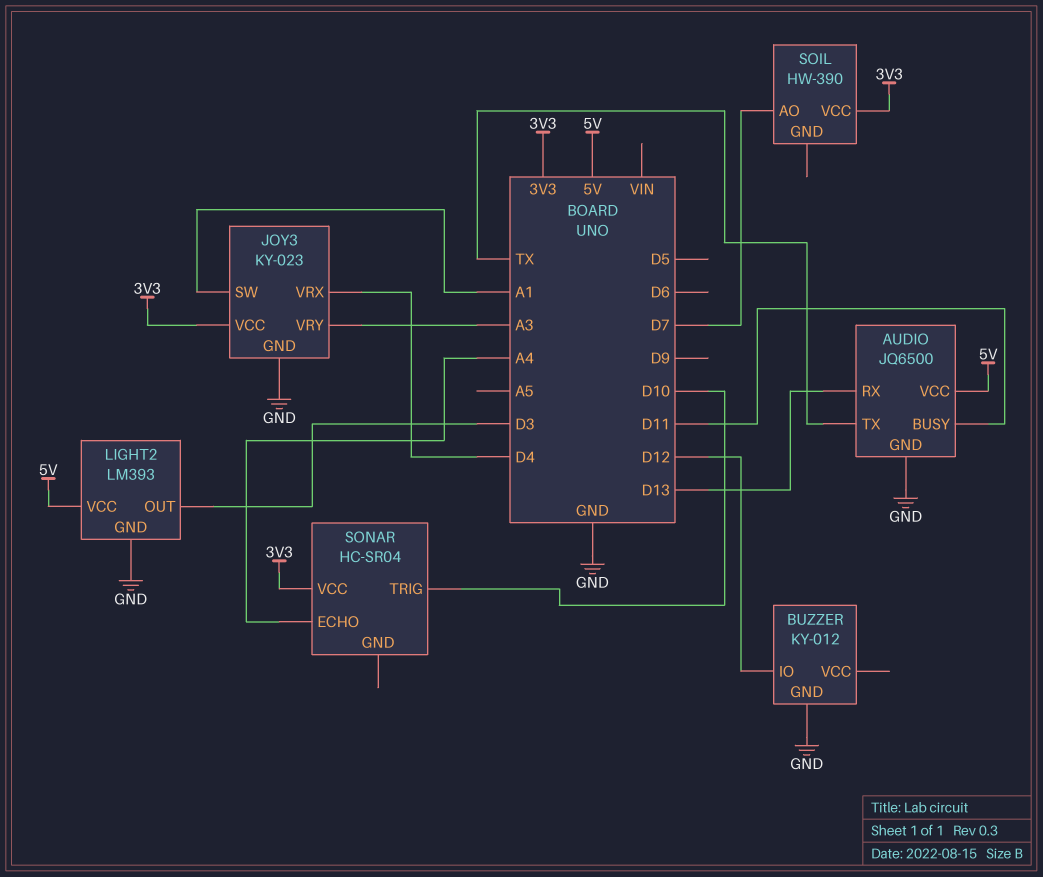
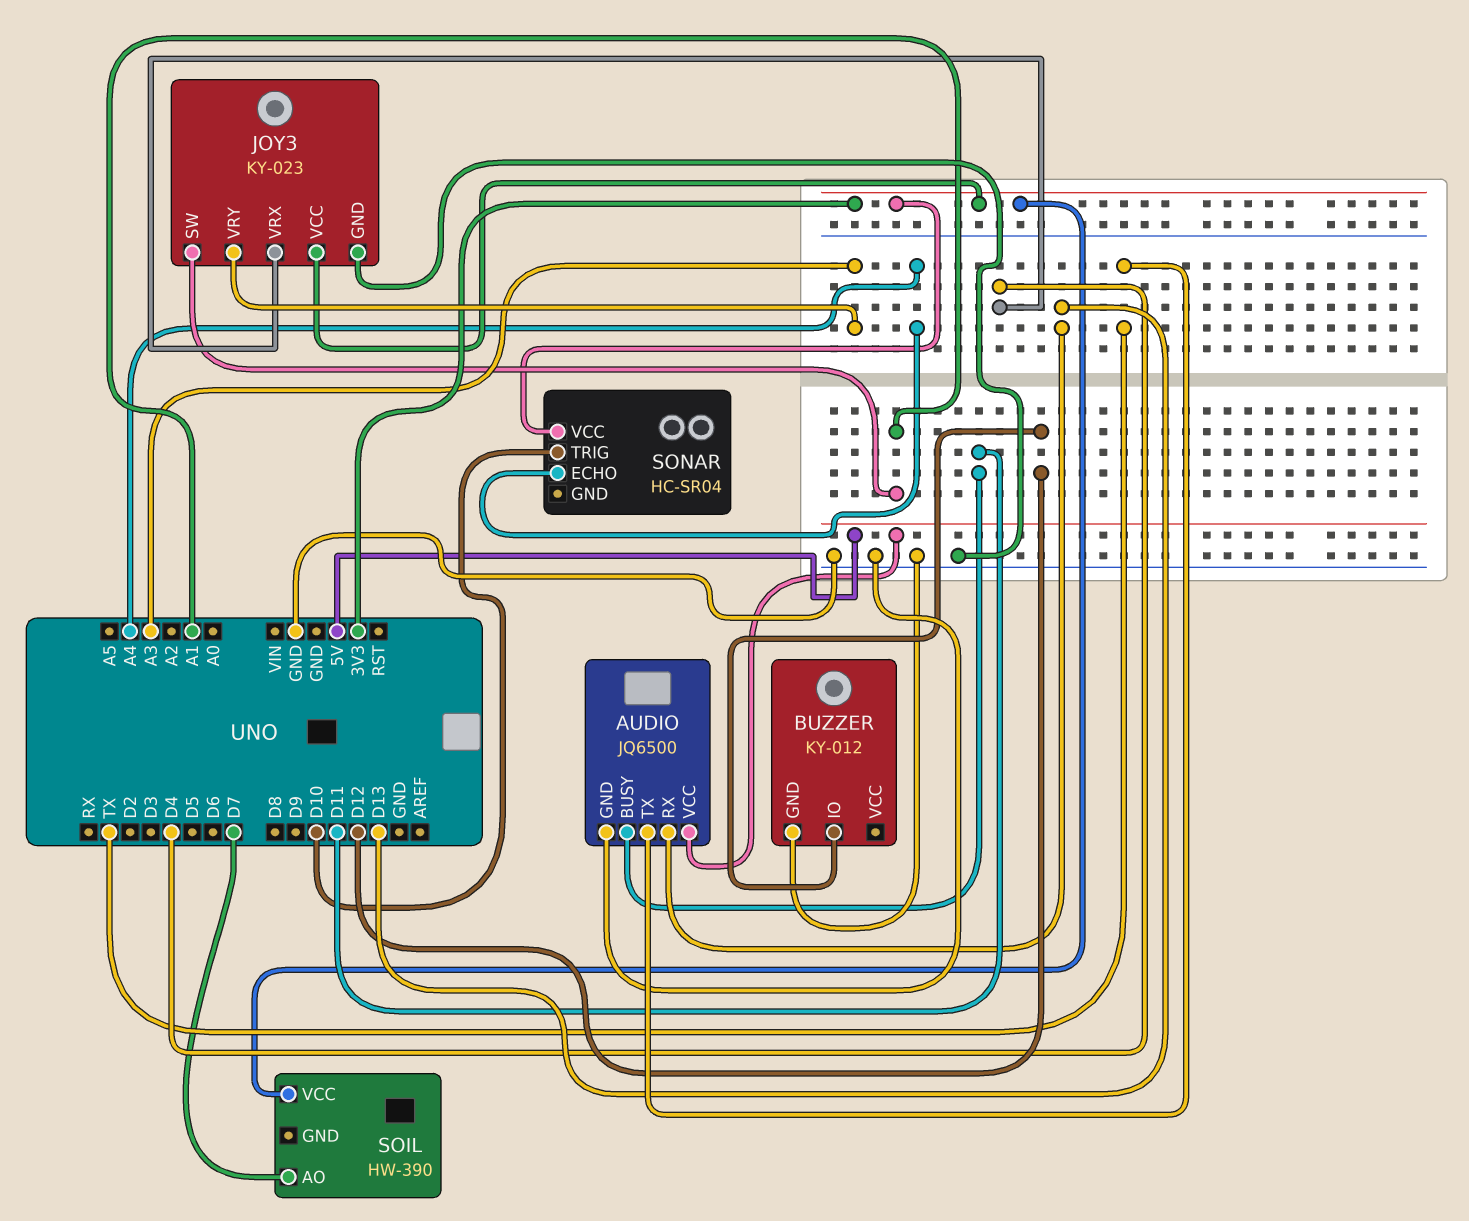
LIGHT2: LM393 -> none
LIGHT2 pin GND: GND -> none
LIGHT2 pin OUT: D3 -> none
LIGHT2 pin VCC: 5V -> none

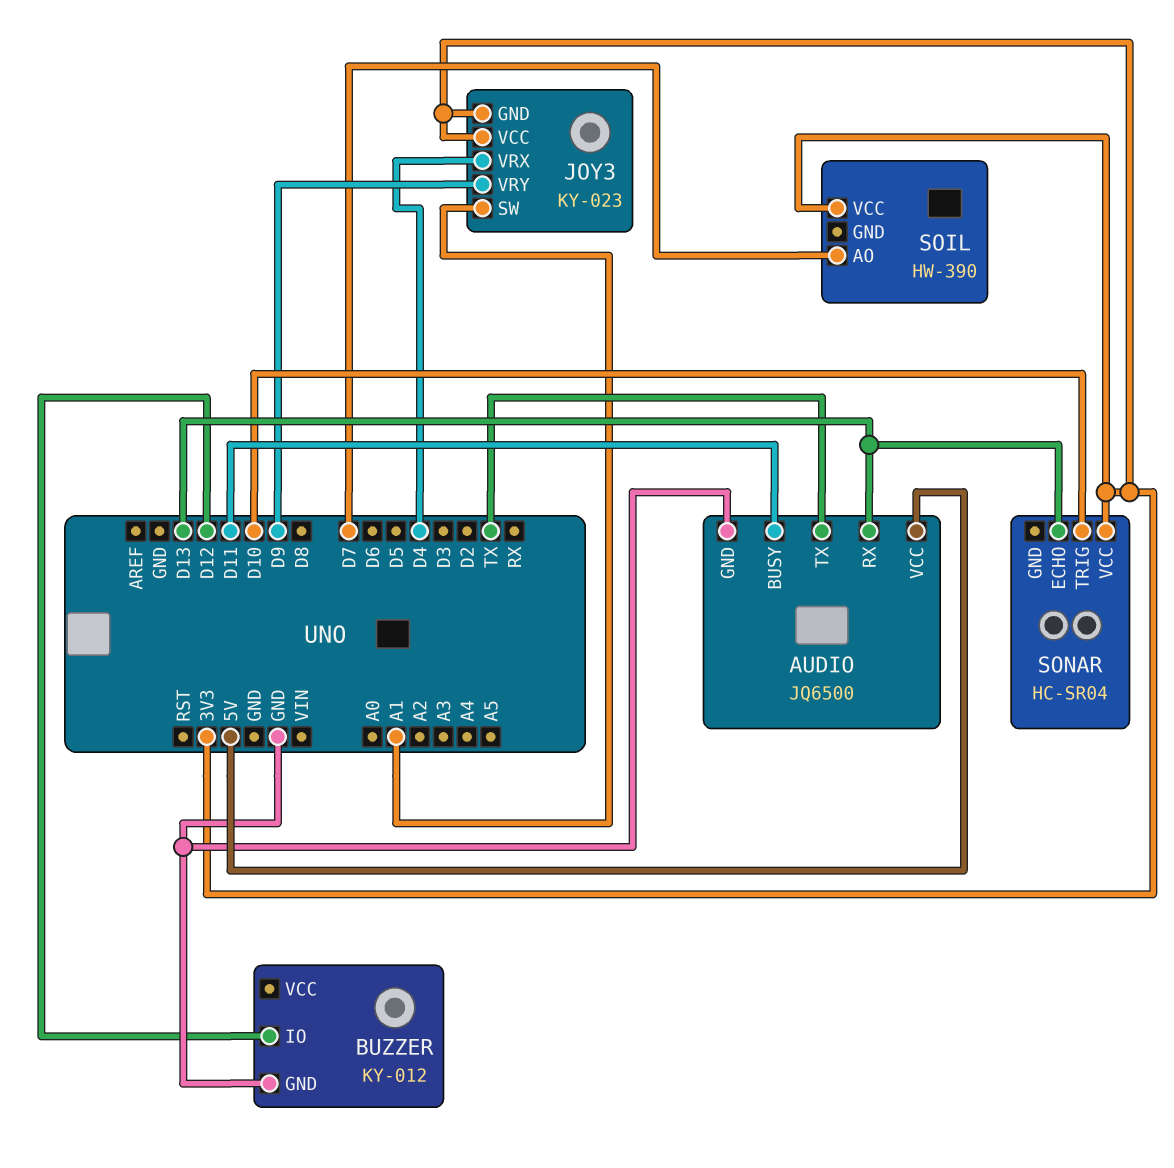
JOY3 pin GND: GND -> 3V3
JOY3 pin VRY: A3 -> D9
SONAR pin ECHO: A4 -> D13

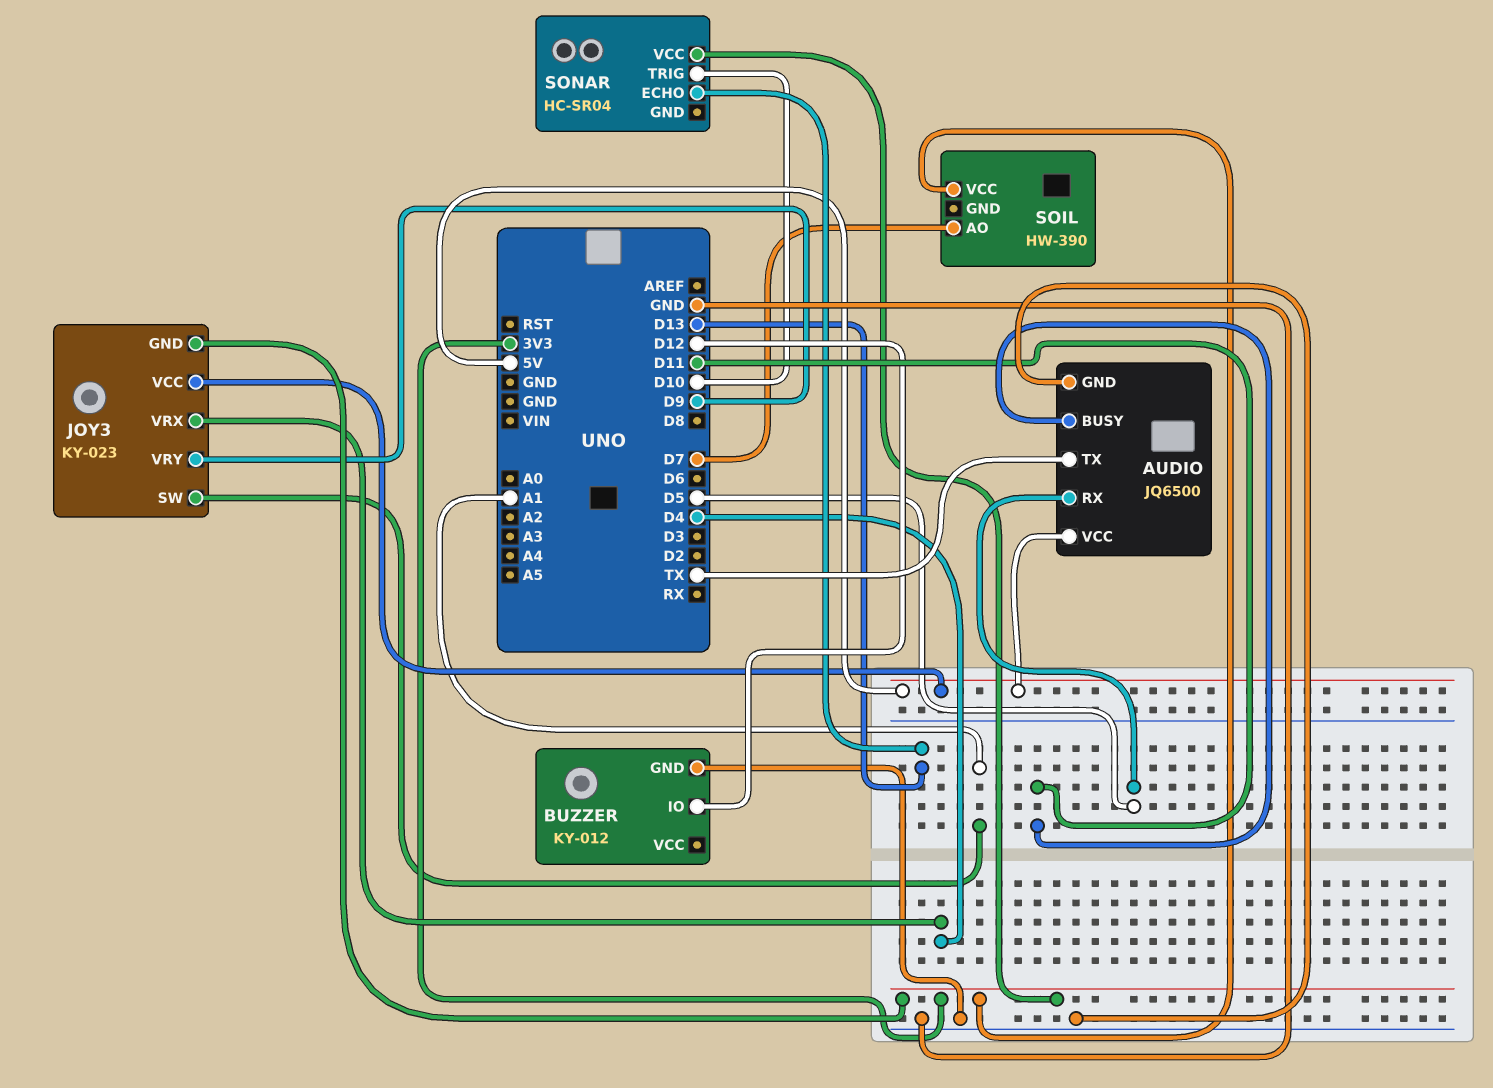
AUDIO pin RX: D13 -> D5
JOY3 pin VCC: 3V3 -> 5V

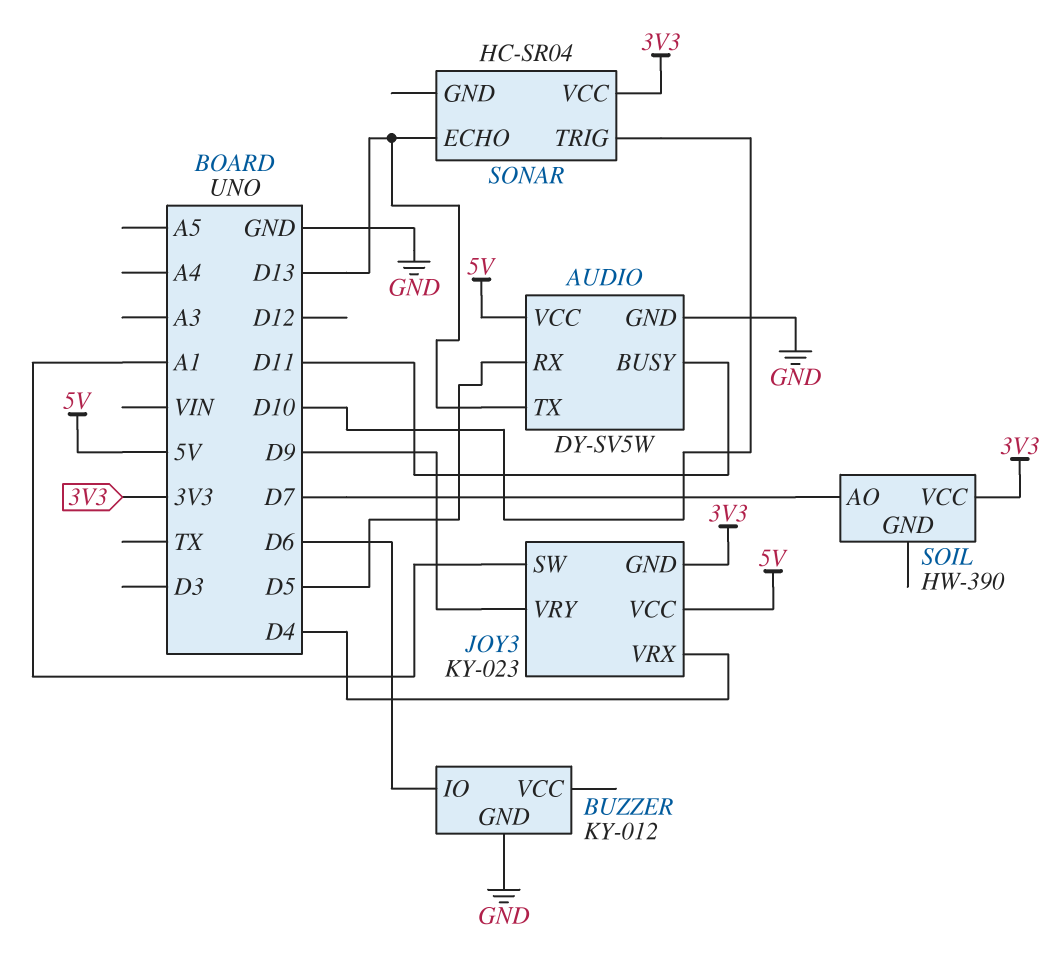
AUDIO: JQ6500 -> DY-SV5W
AUDIO pin TX: TX -> D13
BUZZER pin IO: D12 -> D6

